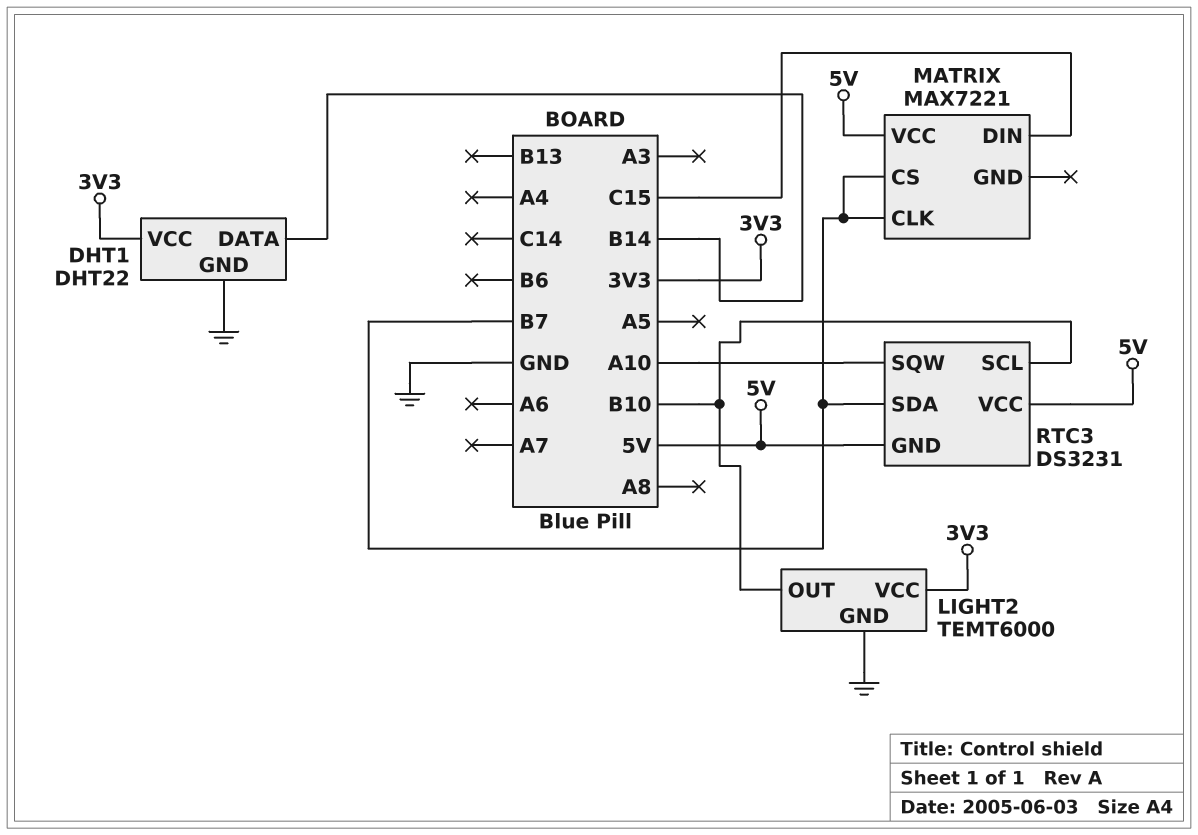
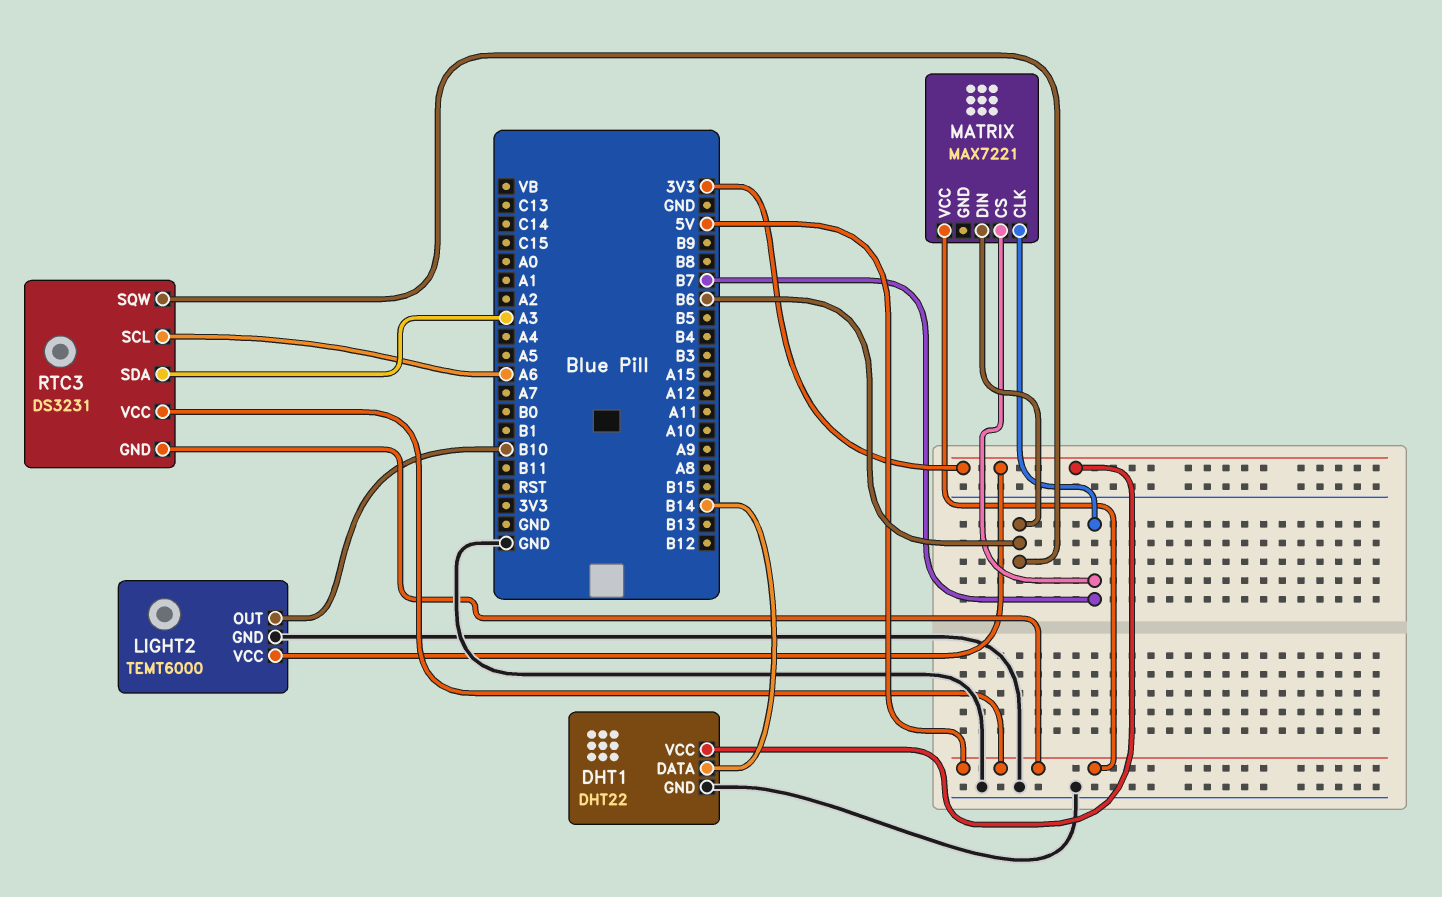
MATRIX pin DIN: C15 -> B6
RTC3 pin SCL: B10 -> A6
RTC3 pin SDA: B7 -> A3
RTC3 pin SQW: A10 -> B6

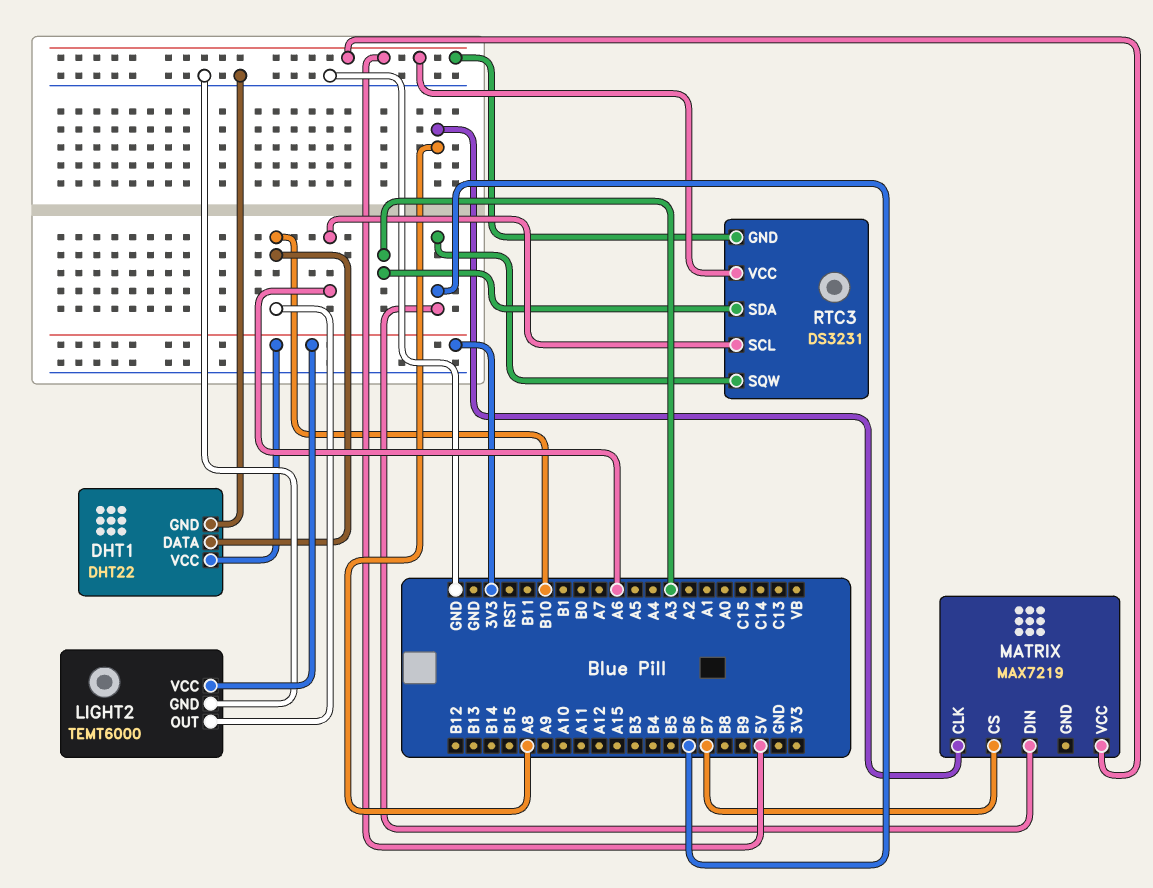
DHT1 pin DATA: B14 -> B10
MATRIX: MAX7221 -> MAX7219
MATRIX pin CLK: B7 -> A8

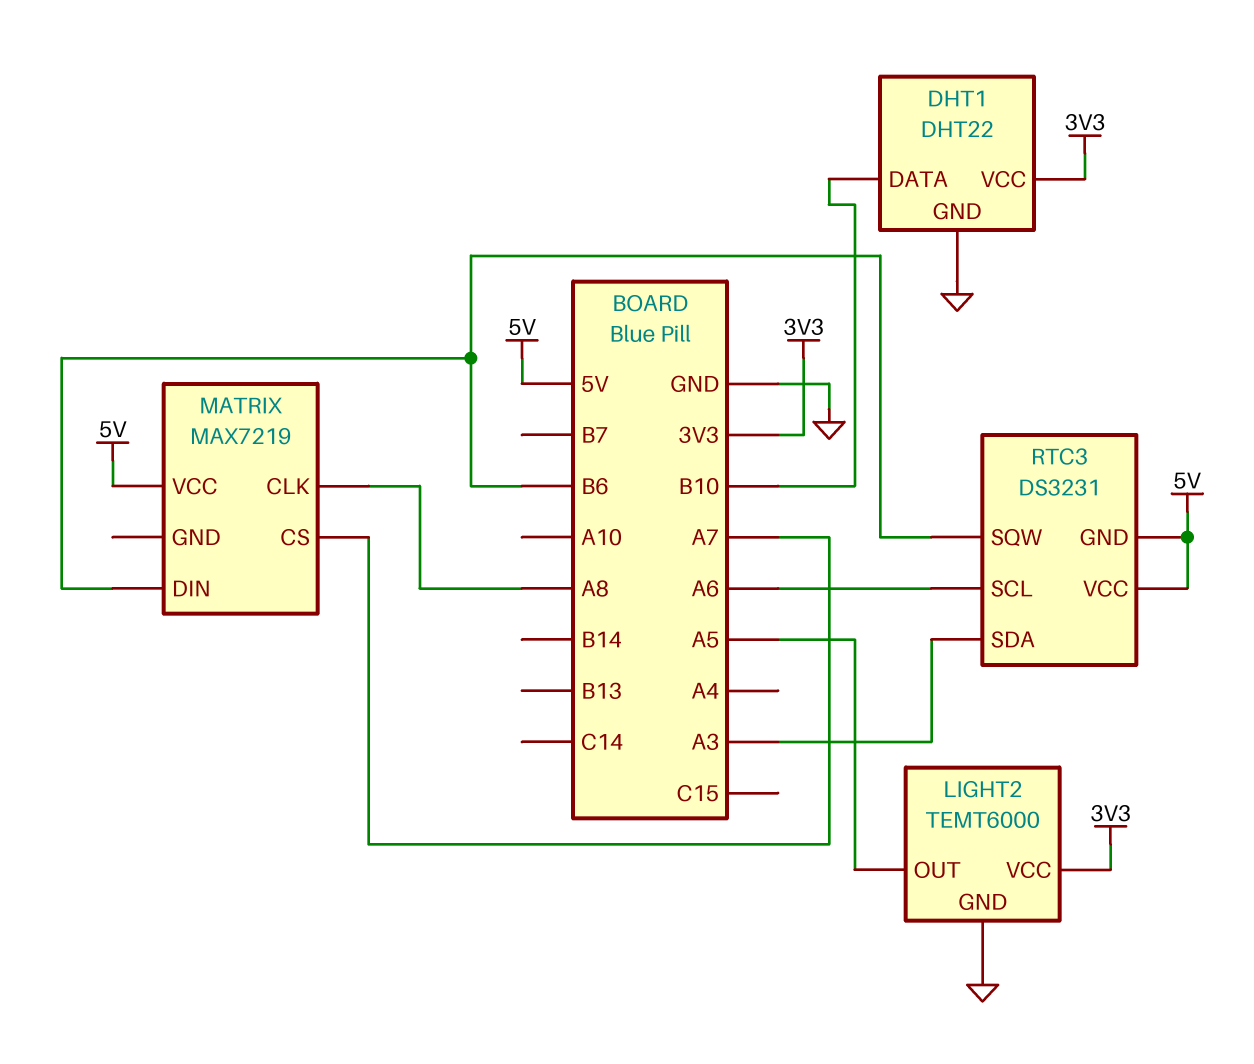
LIGHT2 pin OUT: B10 -> A5
MATRIX pin CS: B7 -> A7

